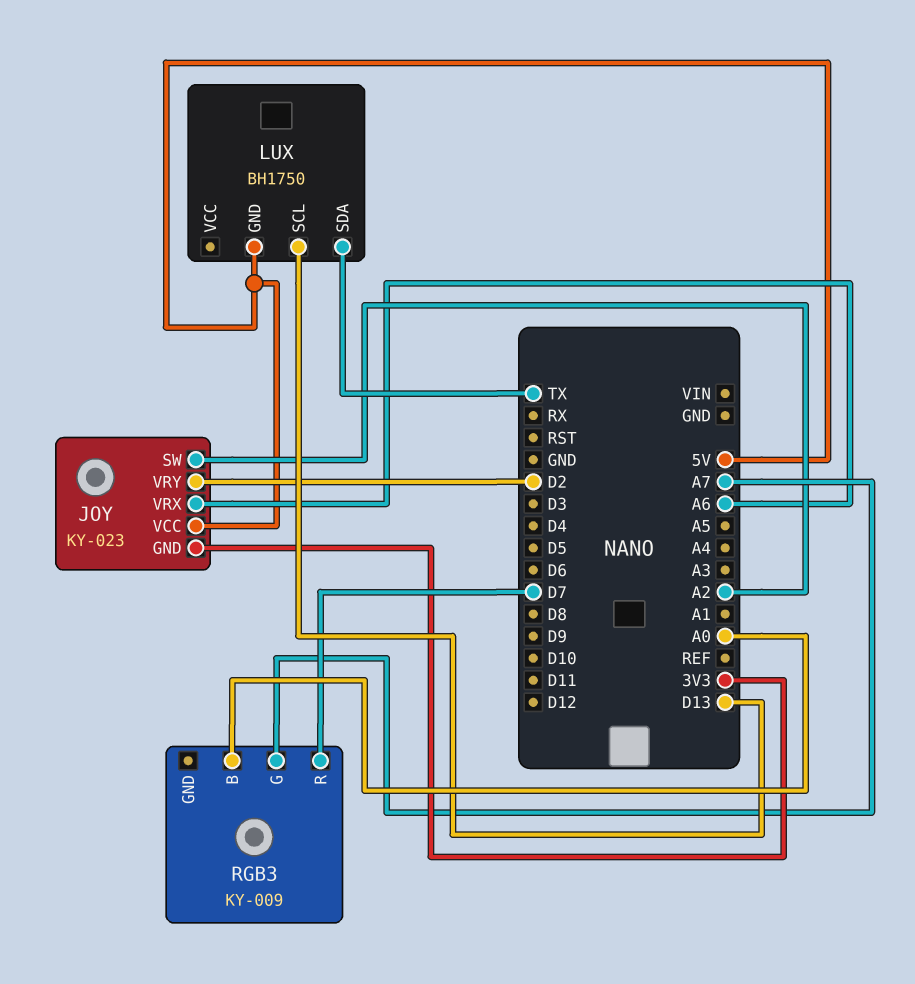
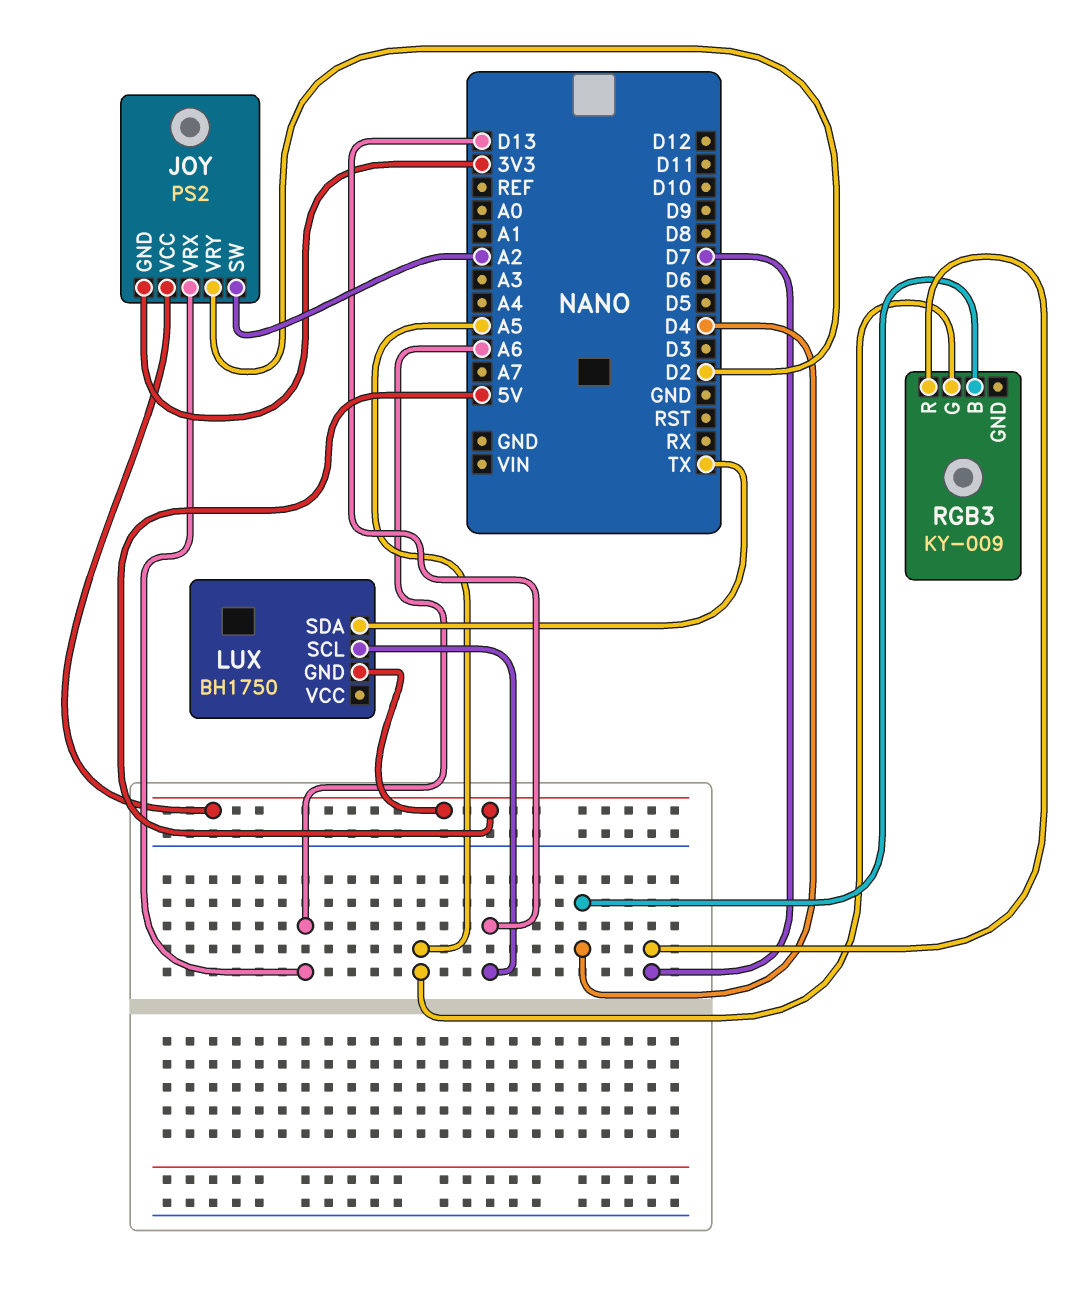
JOY: KY-023 -> PS2
RGB3 pin B: A0 -> D4
RGB3 pin G: A7 -> A5

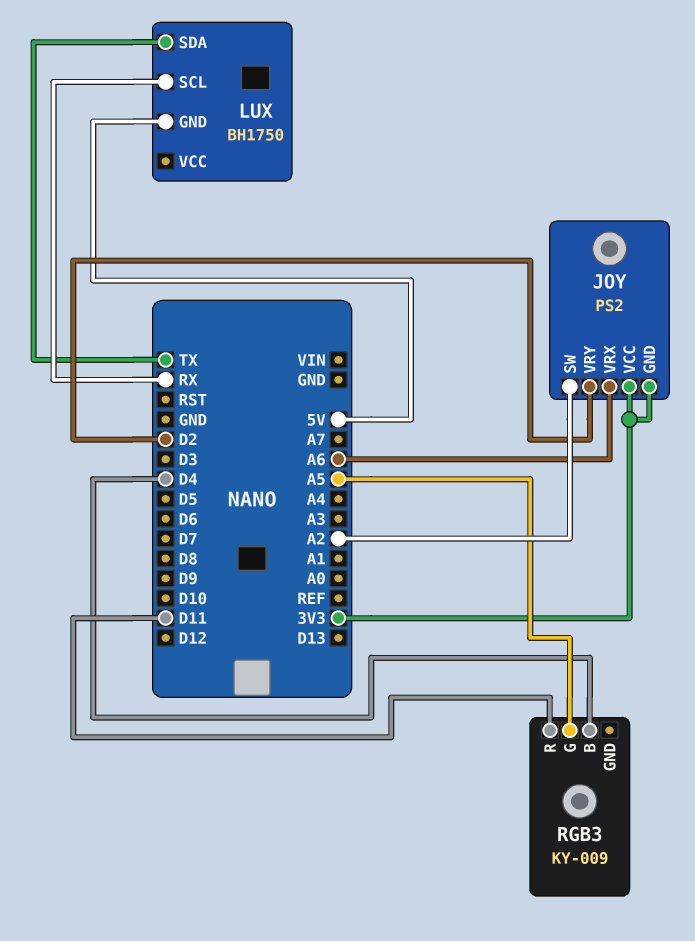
JOY pin VCC: 5V -> 3V3
LUX pin SCL: D13 -> RX
RGB3 pin R: D7 -> D11

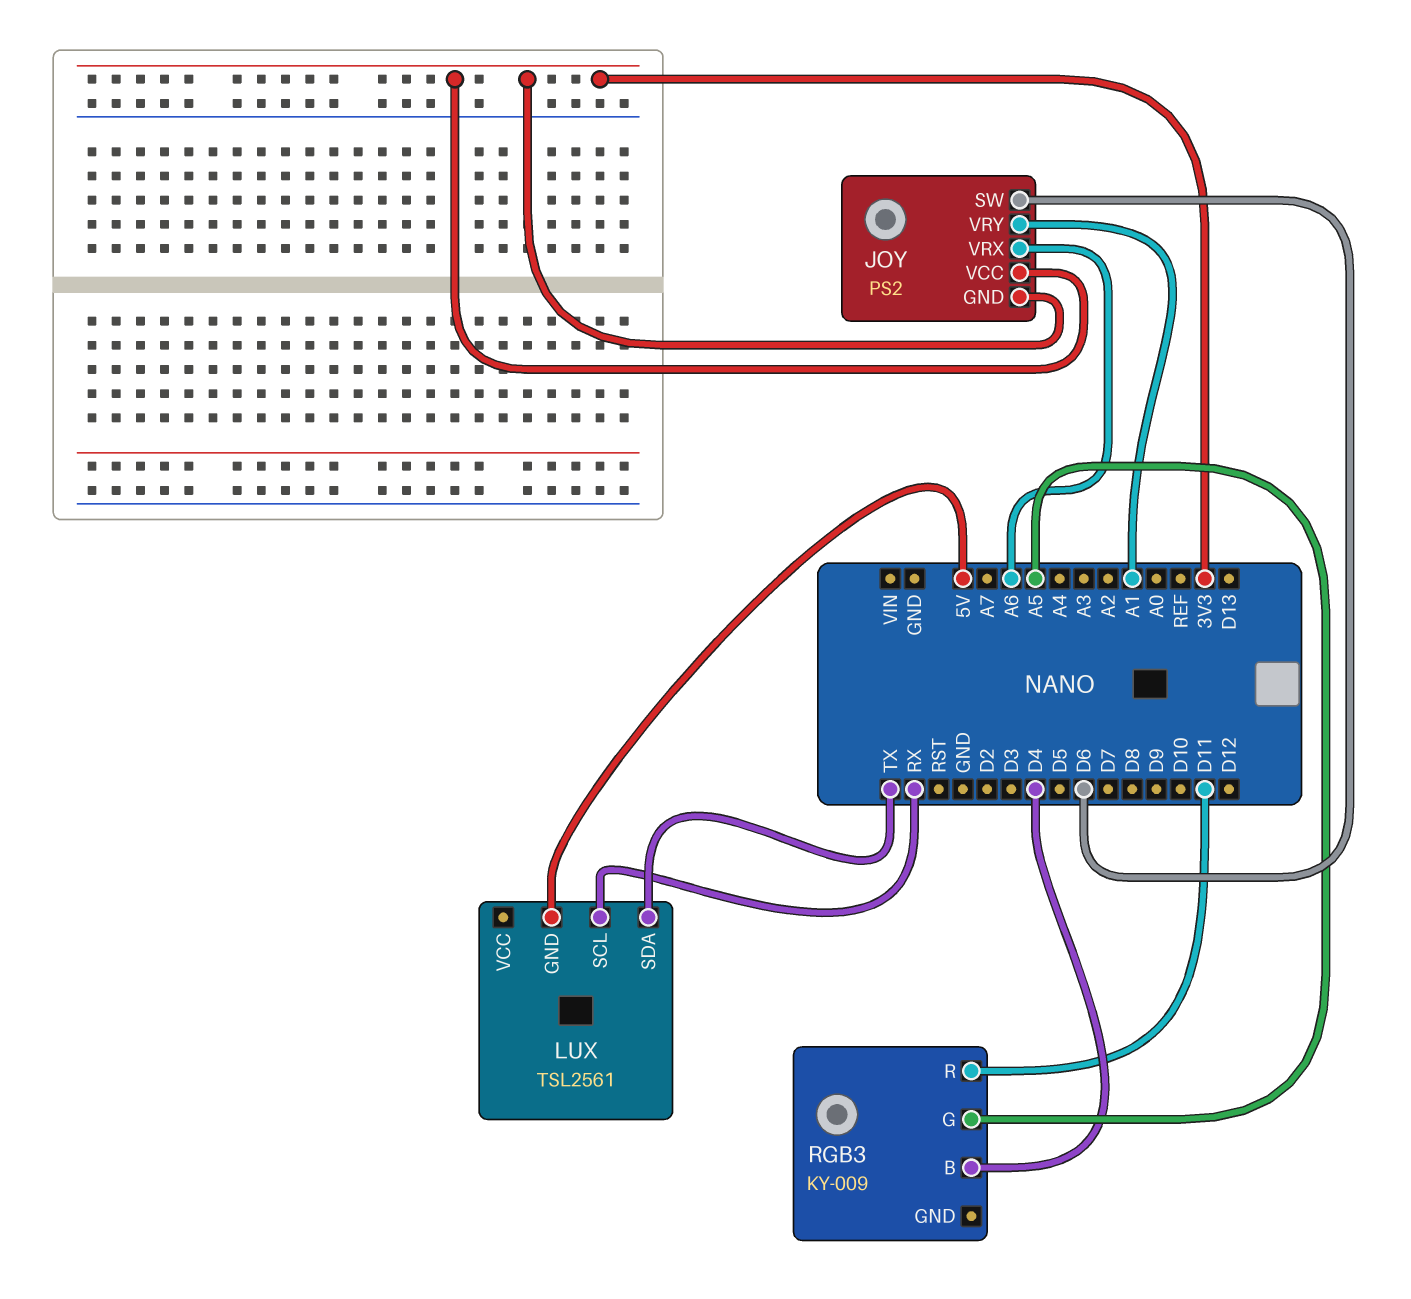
JOY pin SW: A2 -> D6
JOY pin VRY: D2 -> A1
LUX: BH1750 -> TSL2561

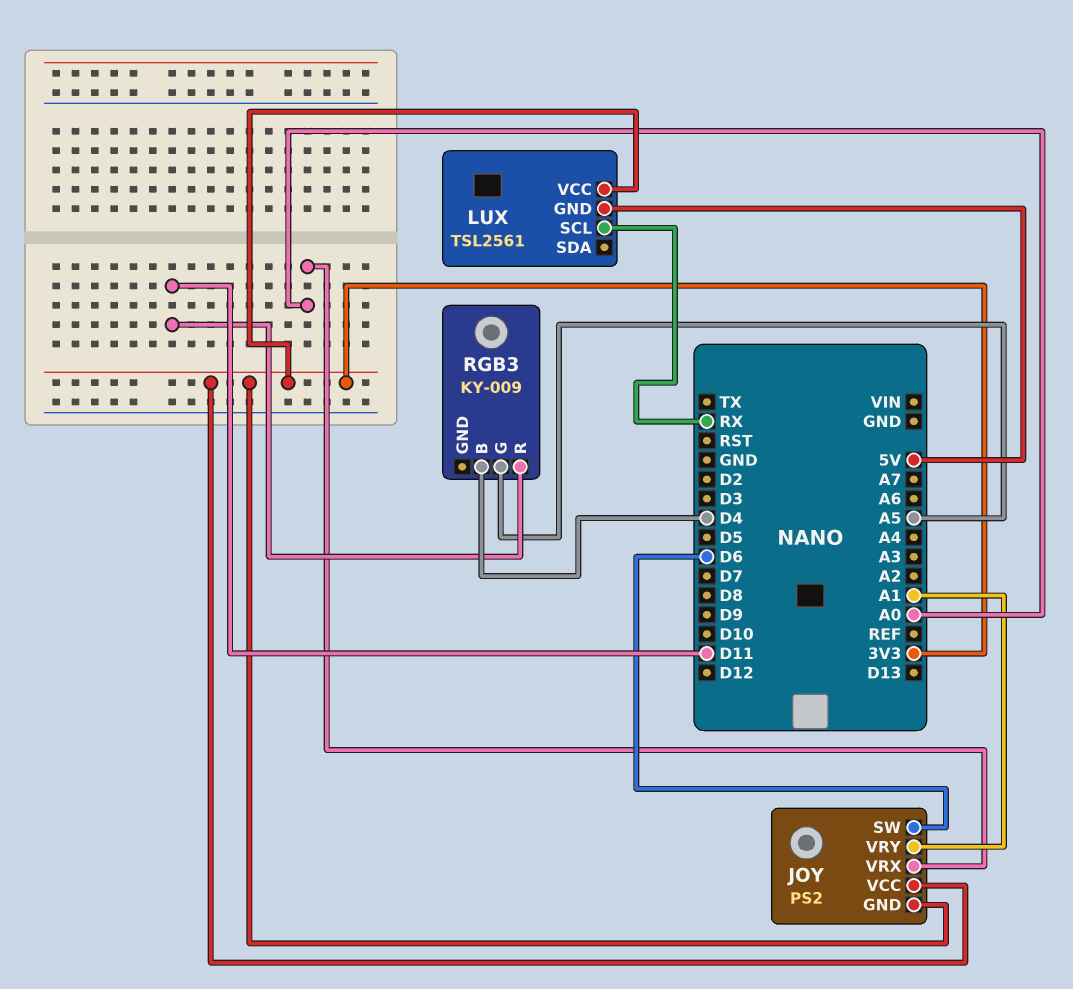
JOY pin VRX: A6 -> A0
LUX pin SDA: TX -> none
LUX pin VCC: none -> 3V3

